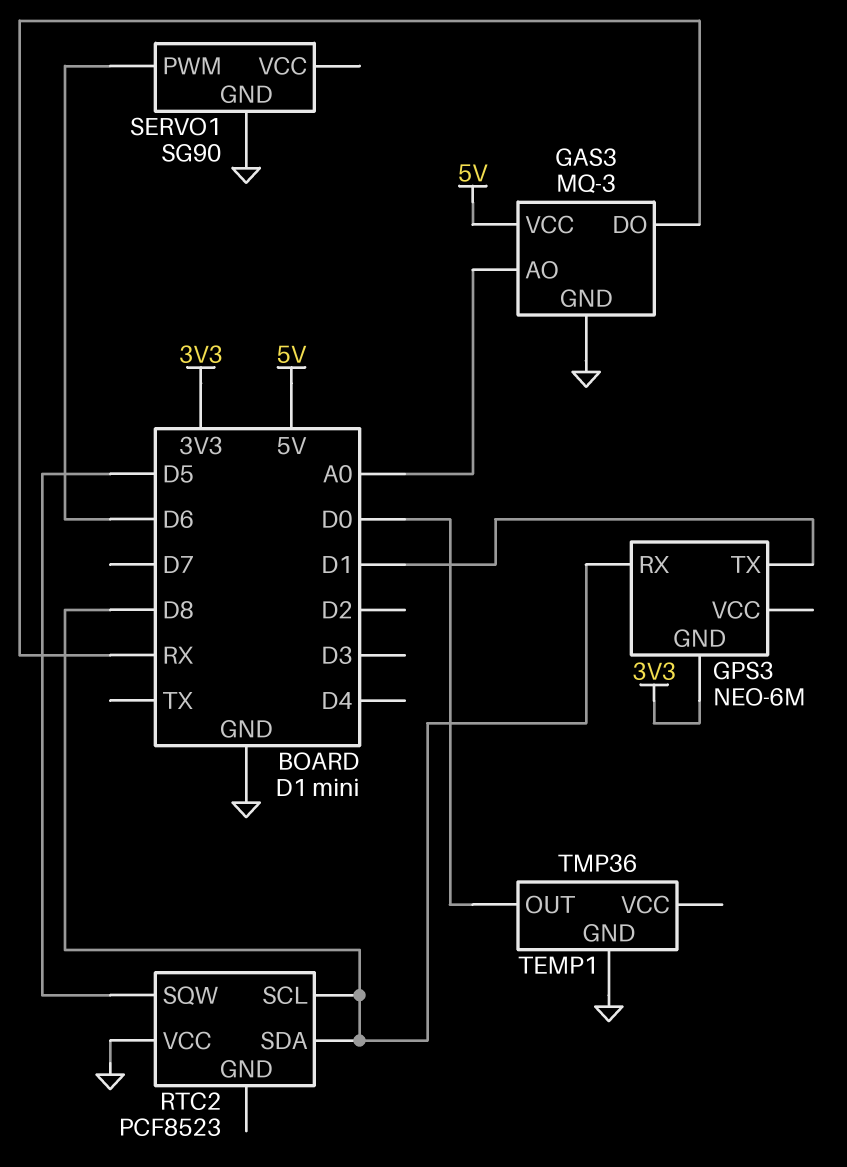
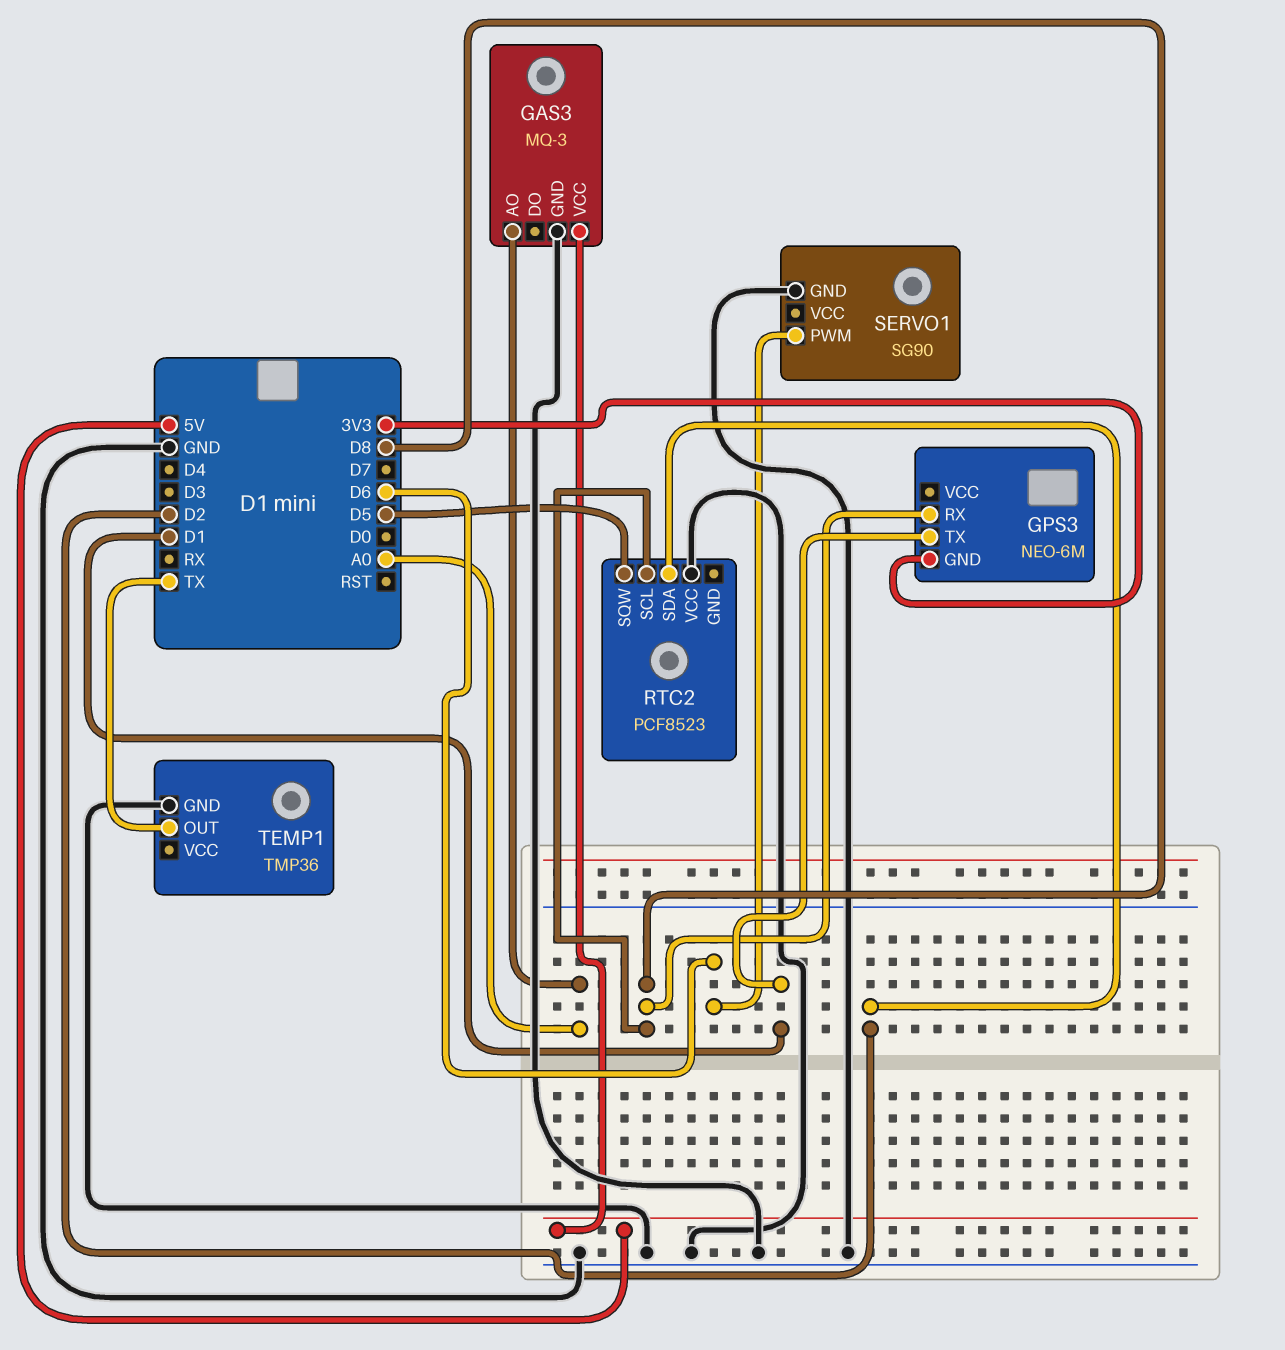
GAS3 pin DO: RX -> none
RTC2 pin SDA: D8 -> D2
TEMP1 pin OUT: D0 -> TX

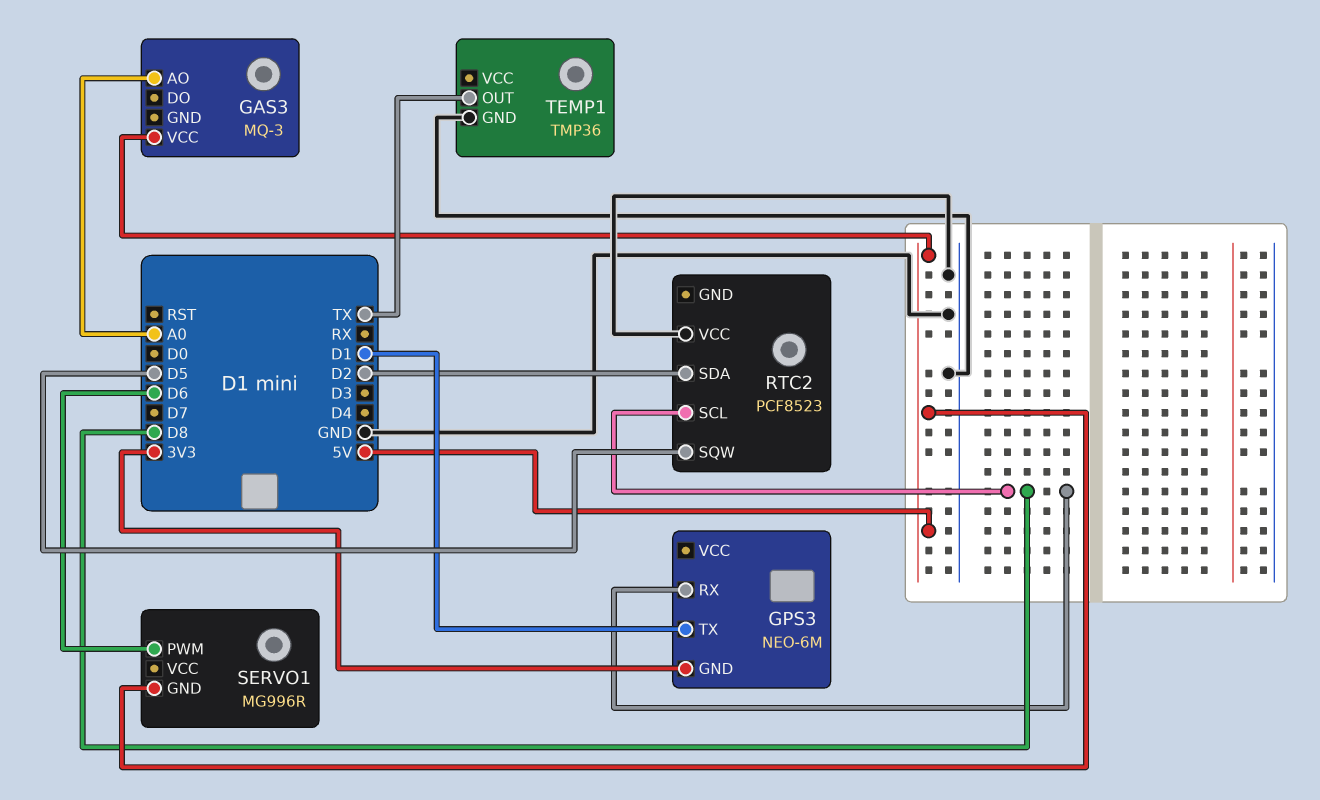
GAS3 pin GND: GND -> none
SERVO1: SG90 -> MG996R
SERVO1 pin GND: GND -> 5V

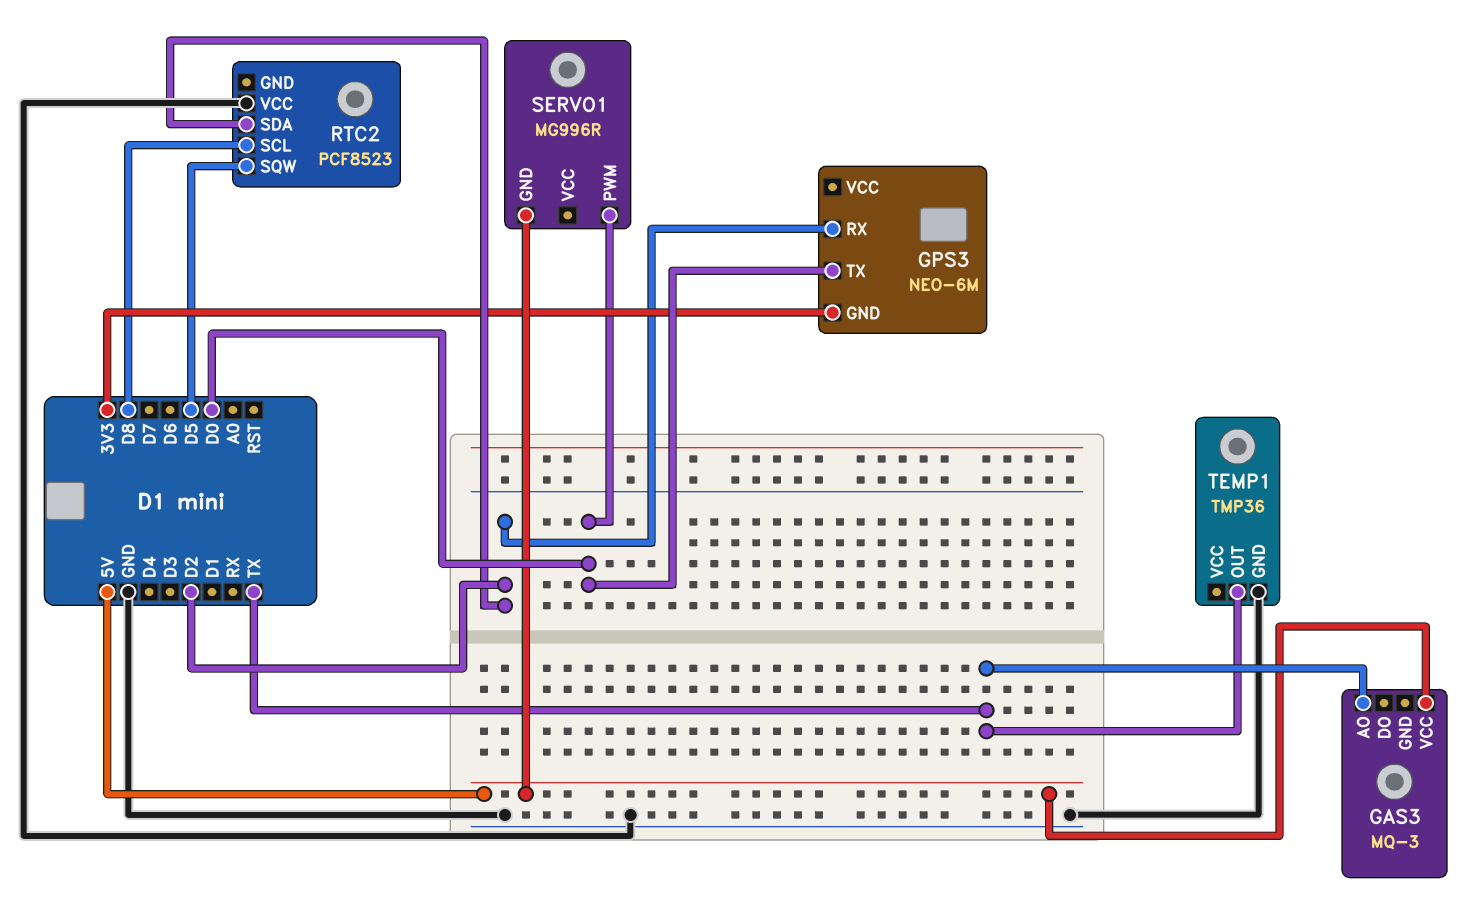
GAS3 pin AO: A0 -> TX
GPS3 pin RX: D8 -> D2
GPS3 pin TX: D1 -> D0
SERVO1 pin PWM: D6 -> D0

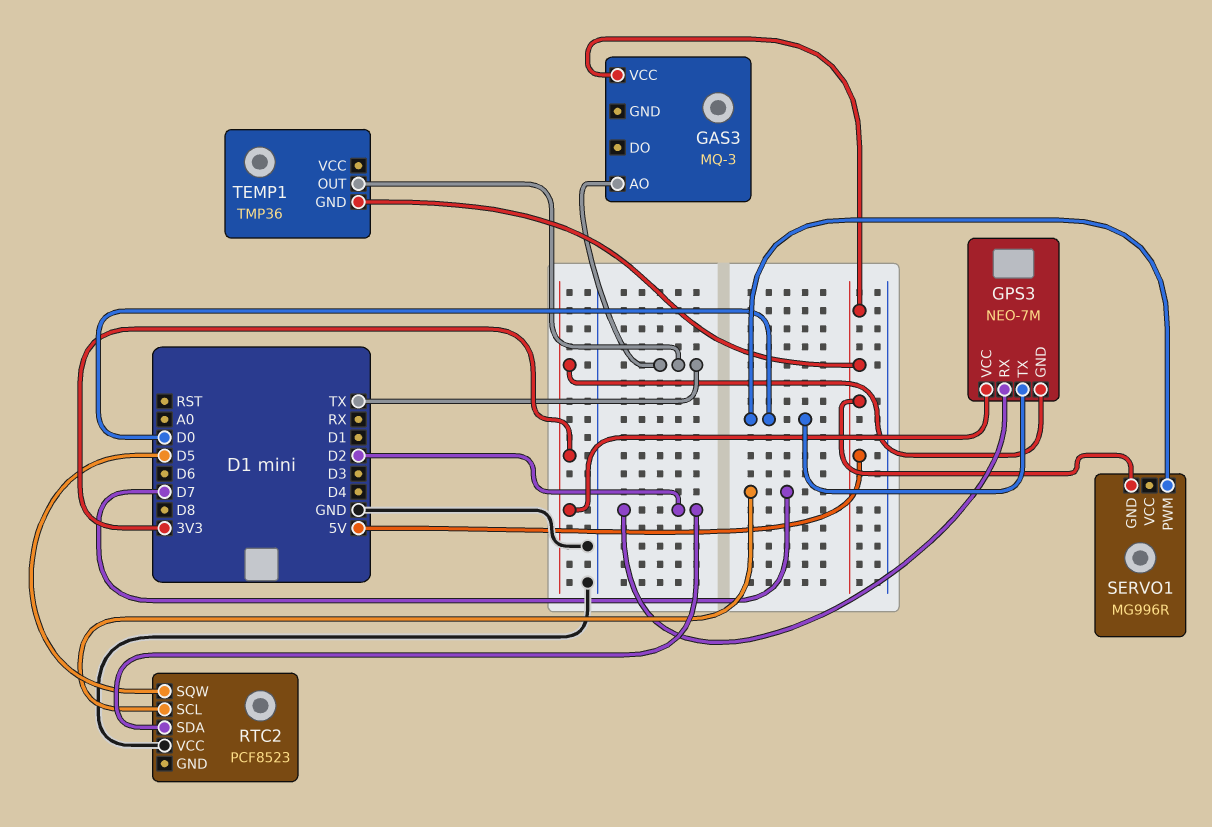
GPS3: NEO-6M -> NEO-7M
GPS3 pin VCC: none -> 3V3
RTC2 pin SCL: D8 -> D7
TEMP1 pin GND: GND -> 5V

